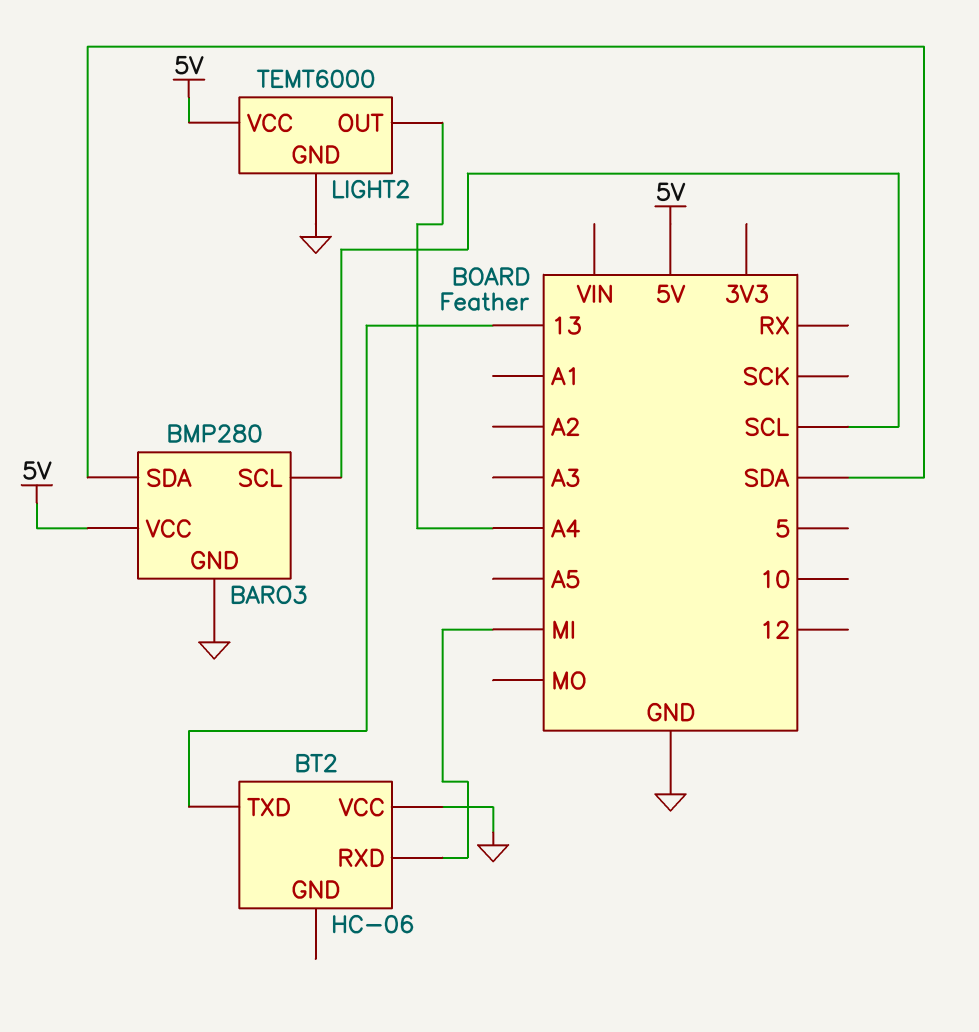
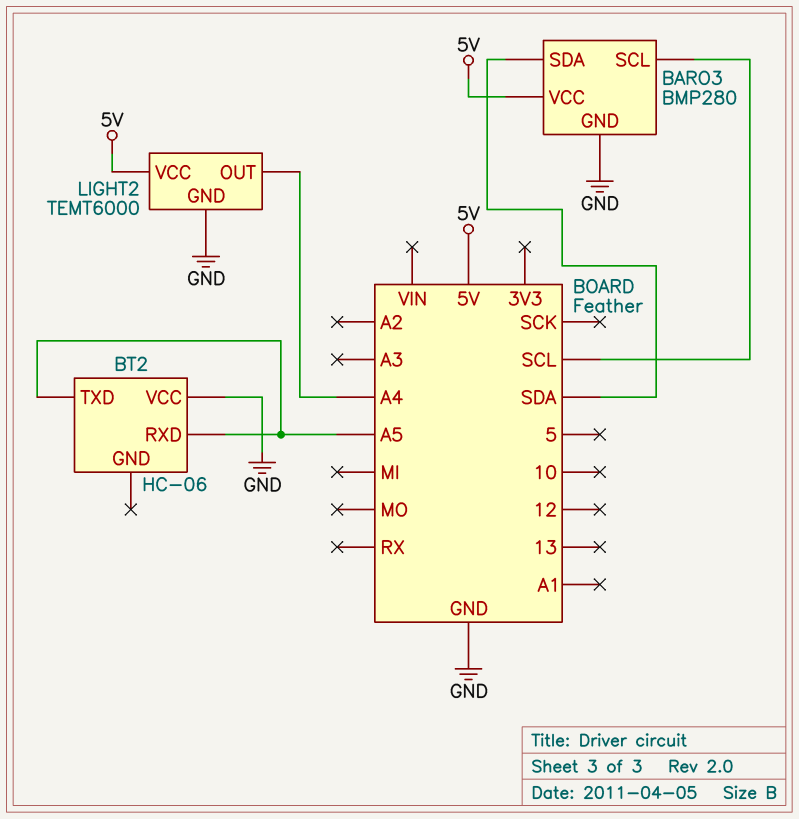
BT2 pin RXD: MI -> A5
BT2 pin TXD: 13 -> A5

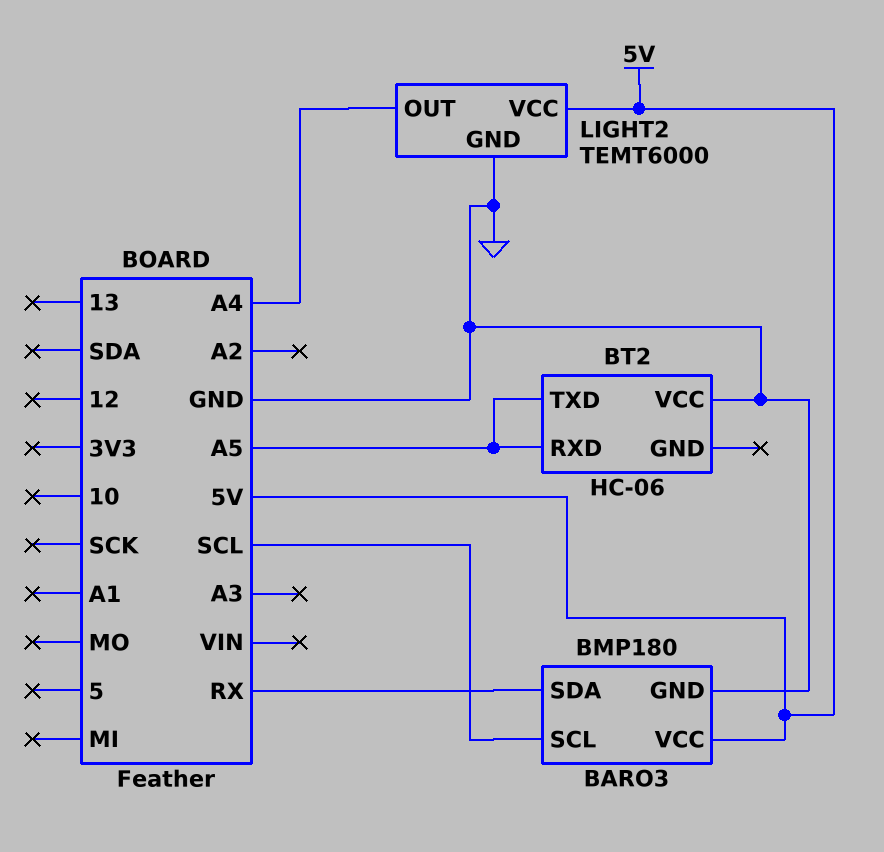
BARO3: BMP280 -> BMP180
BARO3 pin SDA: SDA -> RX

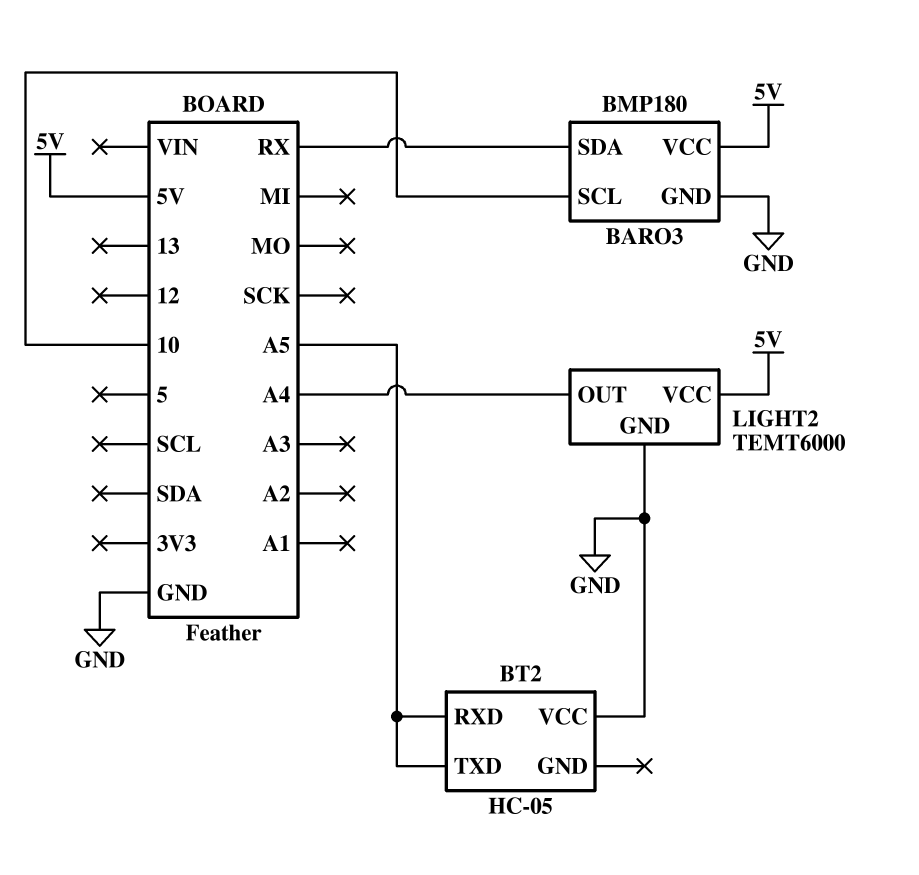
BARO3 pin SCL: SCL -> 10
BT2: HC-06 -> HC-05

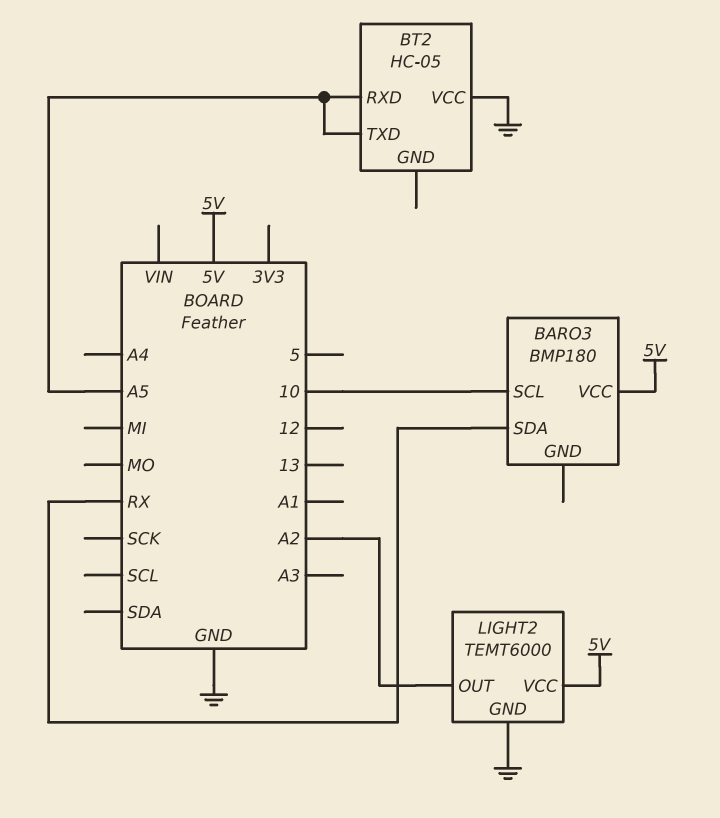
BARO3 pin GND: GND -> none
LIGHT2 pin OUT: A4 -> A2

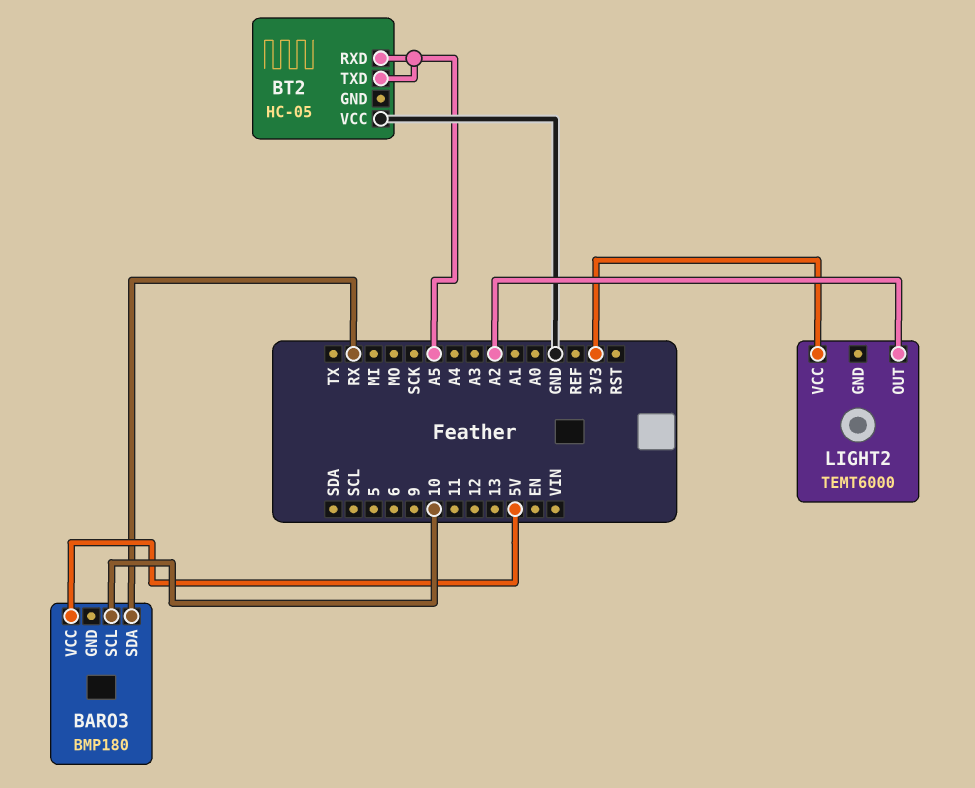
LIGHT2 pin GND: GND -> none
LIGHT2 pin VCC: 5V -> 3V3

